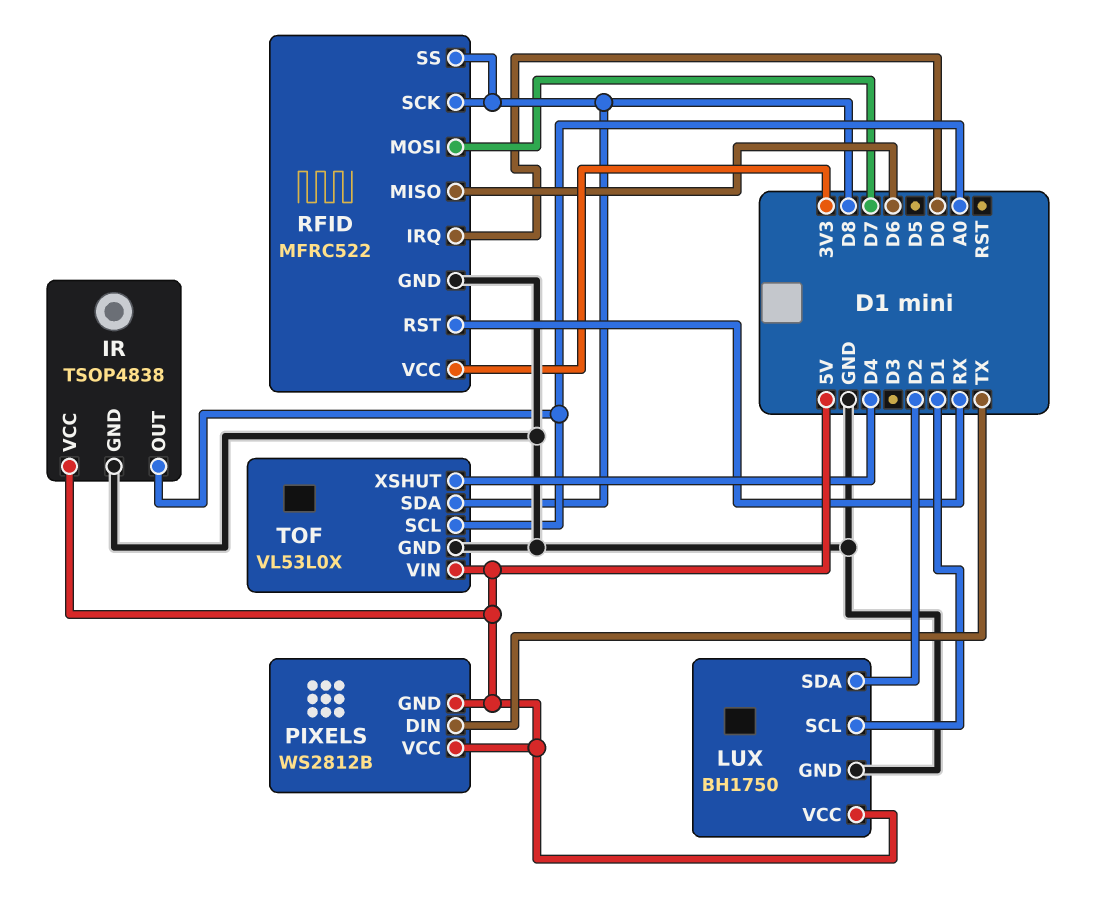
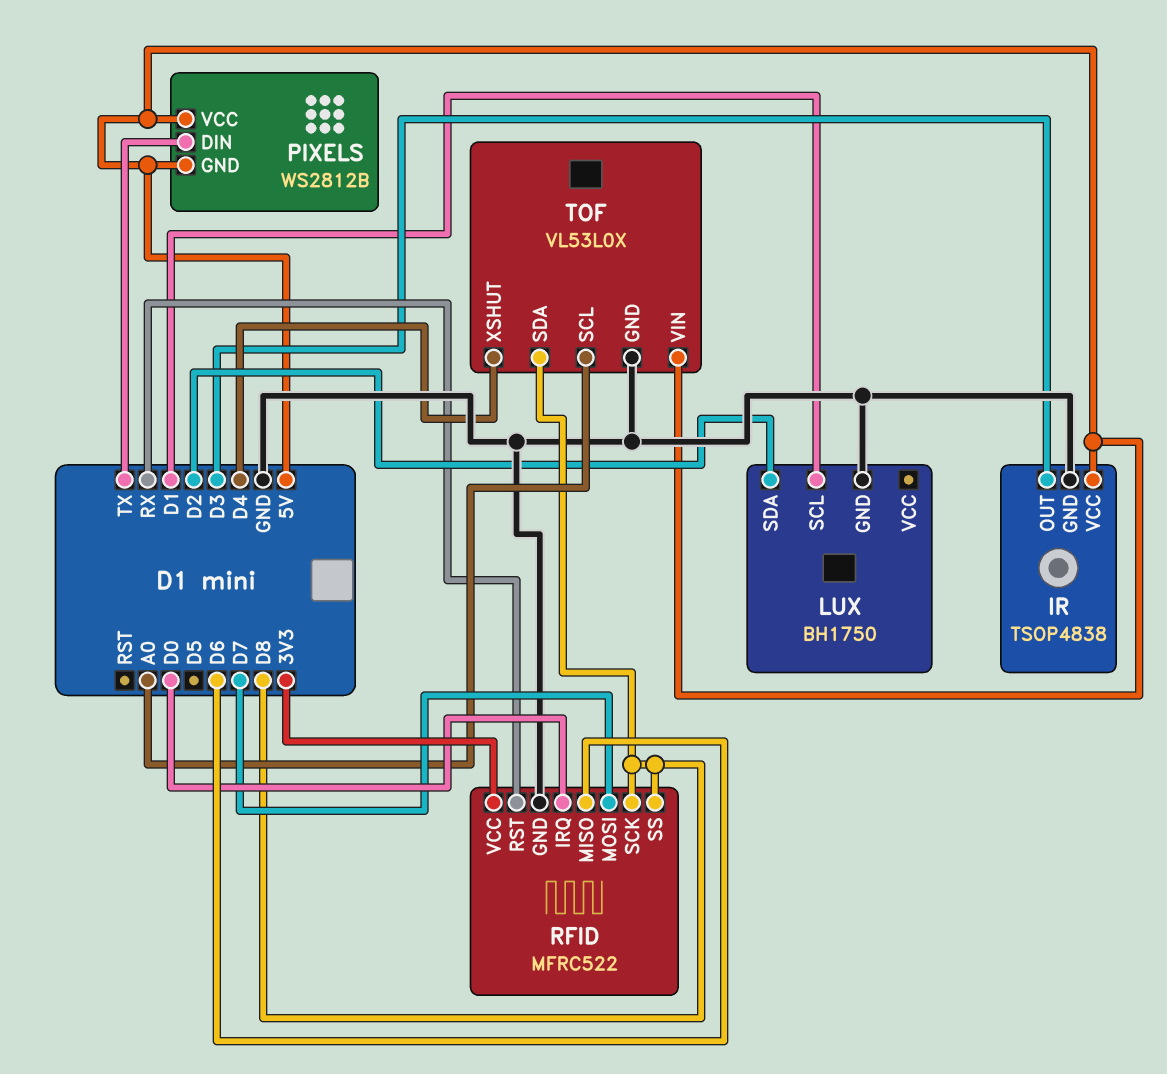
IR pin OUT: A0 -> D3
LUX pin VCC: 5V -> none

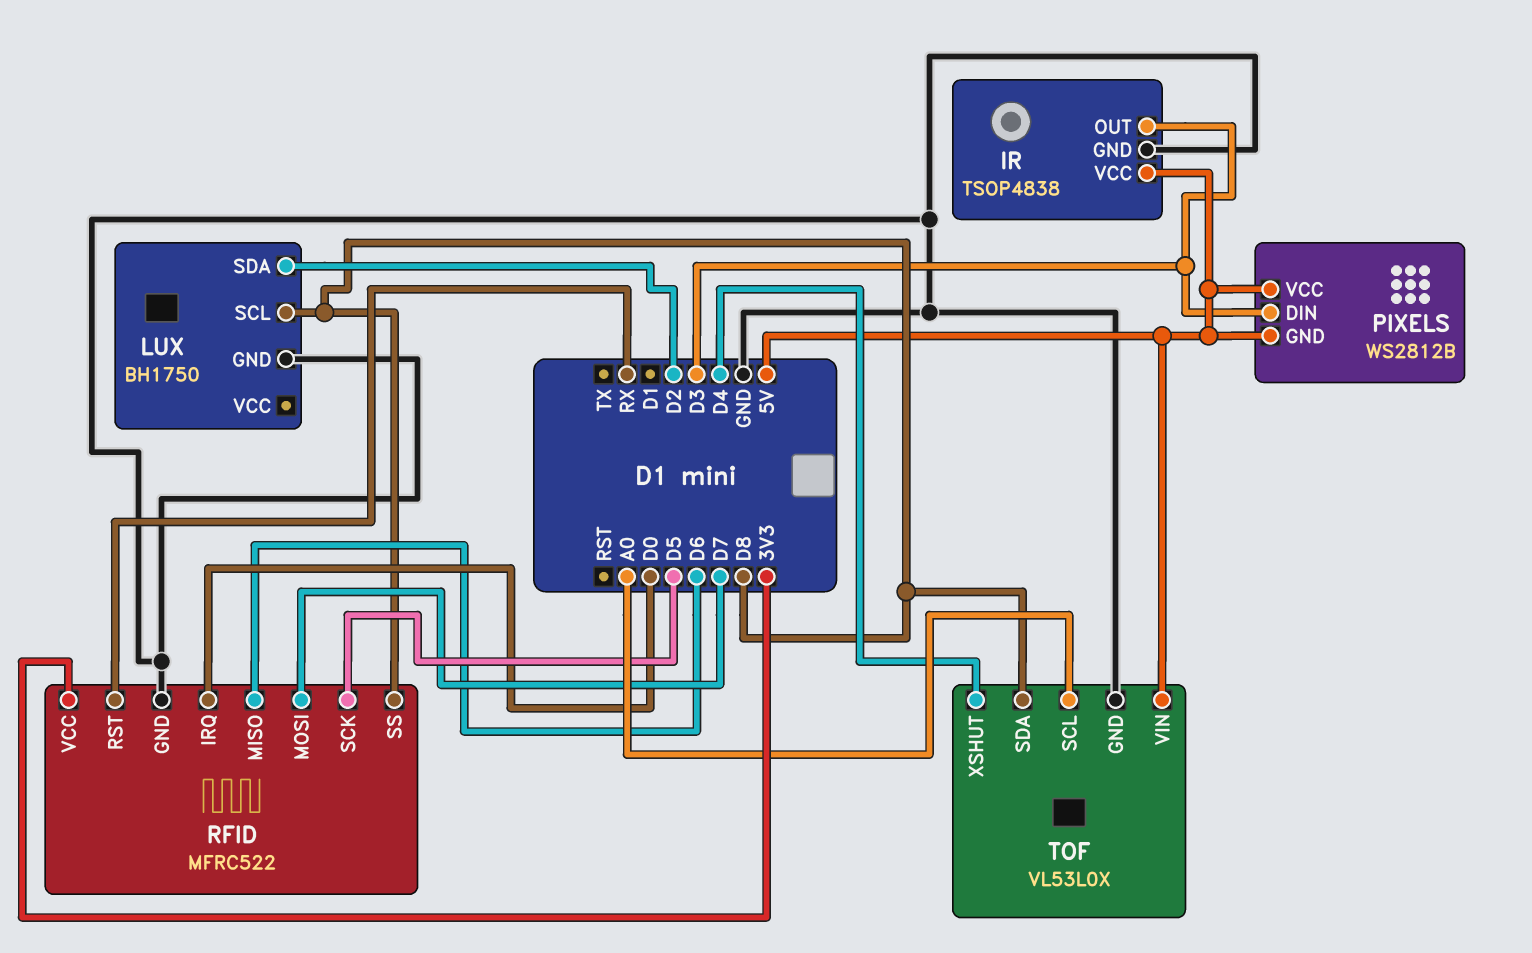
LUX pin SCL: D1 -> D8
PIXELS pin DIN: TX -> D3
RFID pin SCK: D8 -> D5

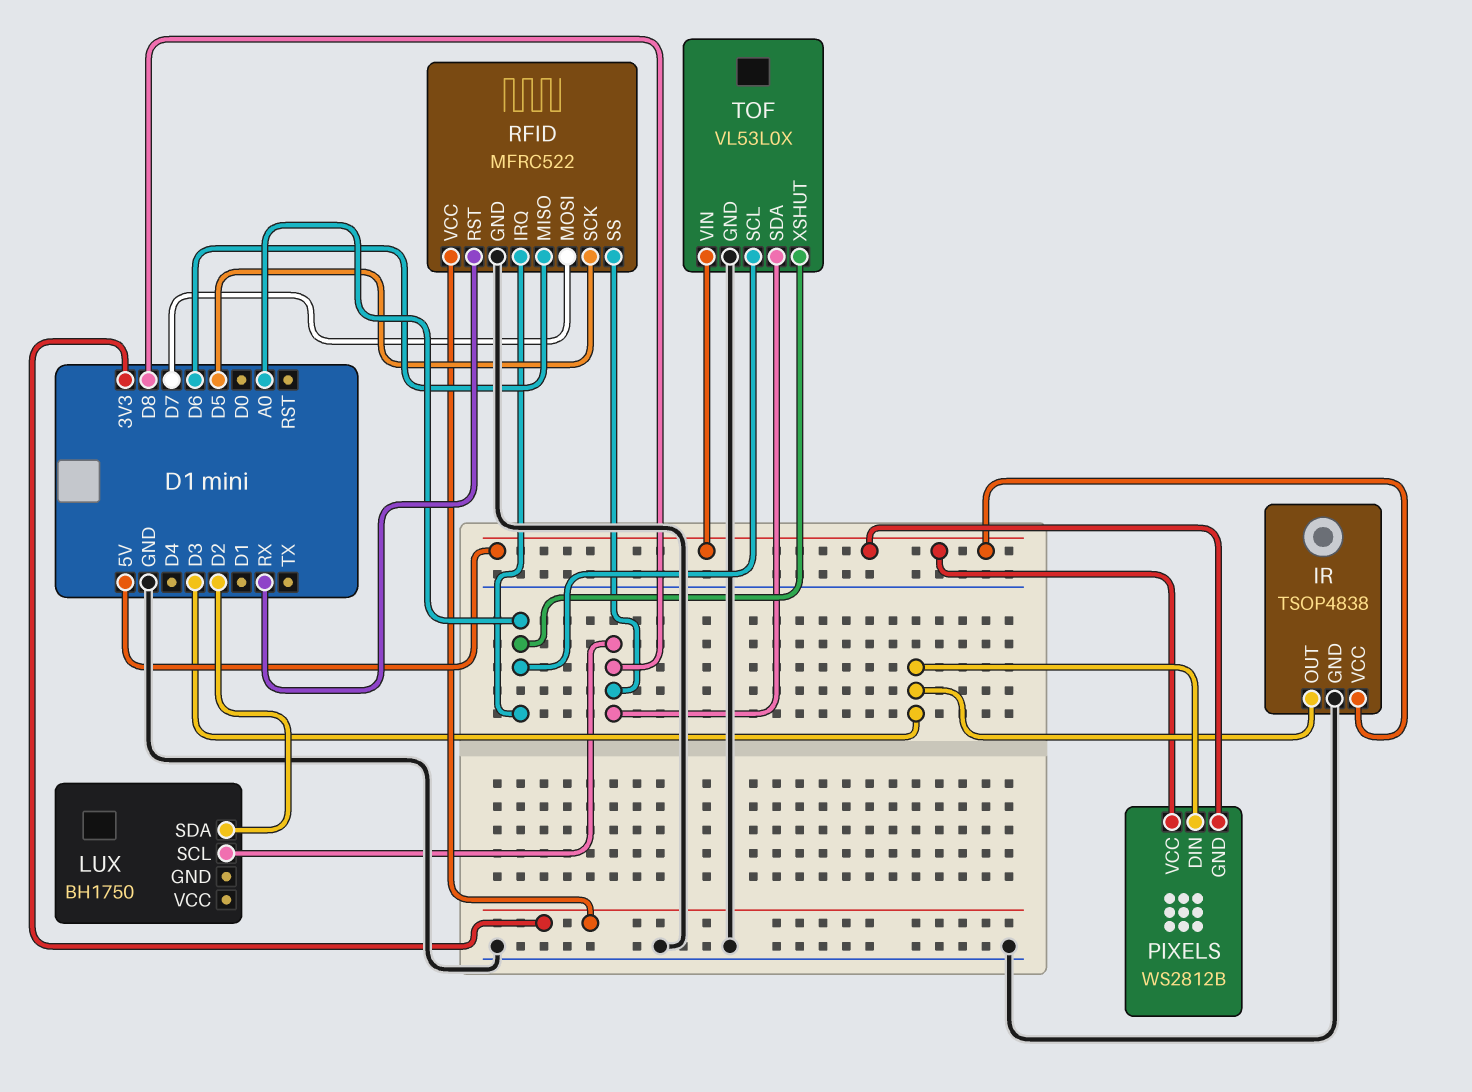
LUX pin GND: GND -> none
RFID pin IRQ: D0 -> A0
TOF pin XSHUT: D4 -> A0

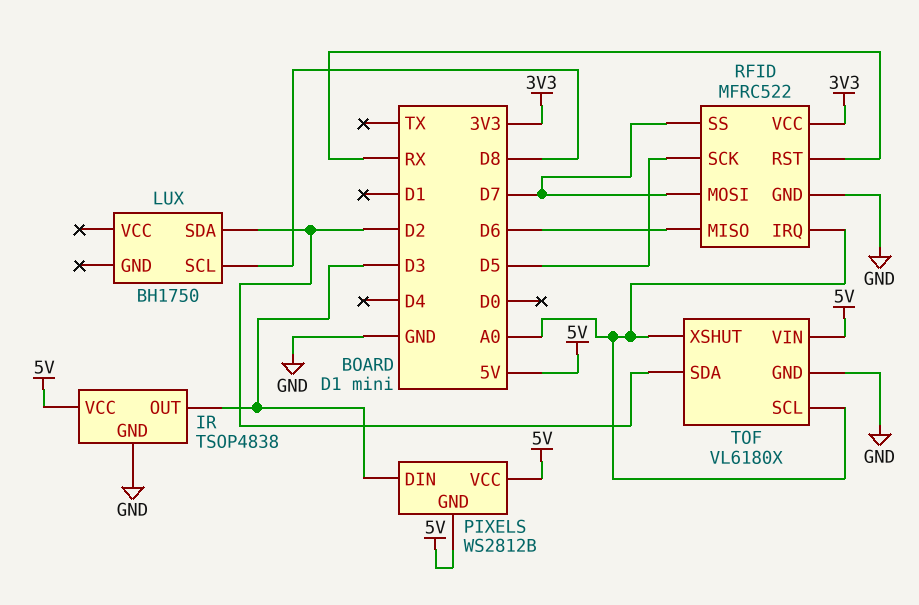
RFID pin SS: D8 -> D7
TOF: VL53L0X -> VL6180X
TOF pin SDA: D8 -> D2

